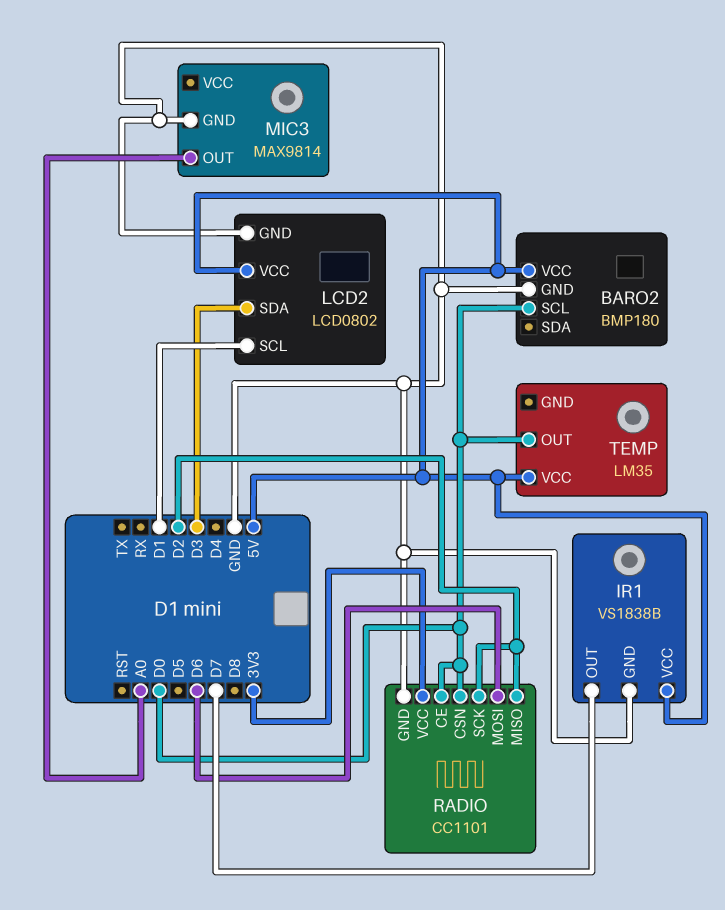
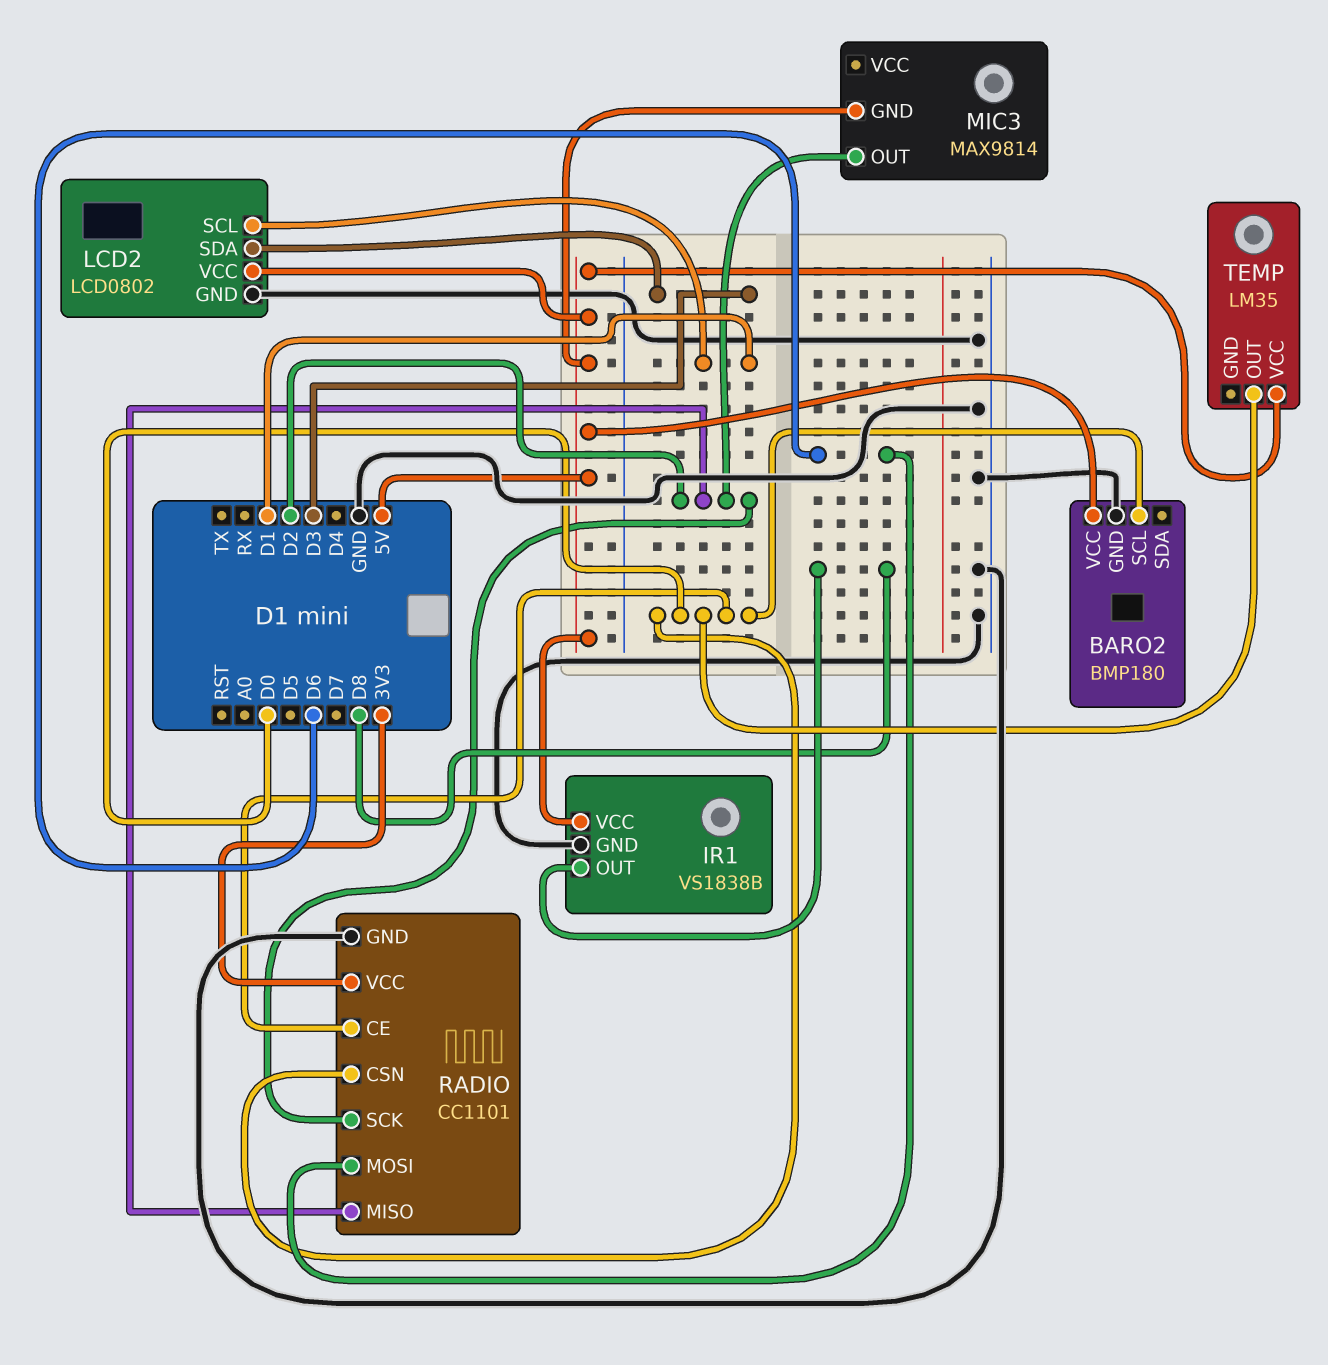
IR1 pin OUT: D7 -> D8
MIC3 pin GND: GND -> 5V
MIC3 pin OUT: A0 -> D2

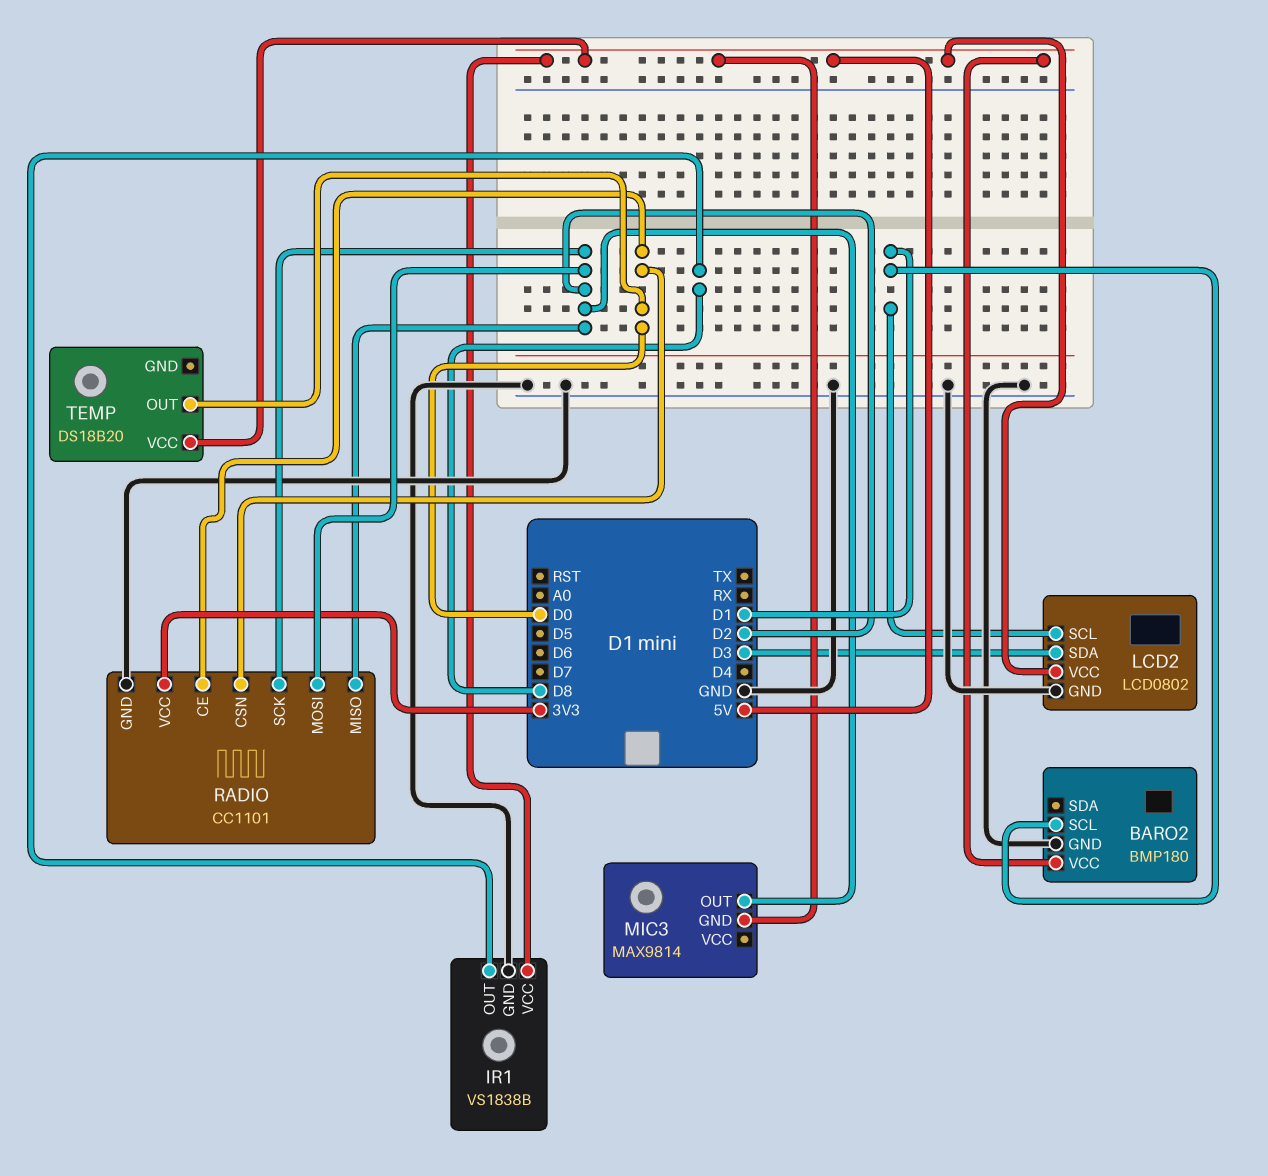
BARO2 pin SCL: D0 -> D1
RADIO pin MOSI: D6 -> D2
TEMP: LM35 -> DS18B20

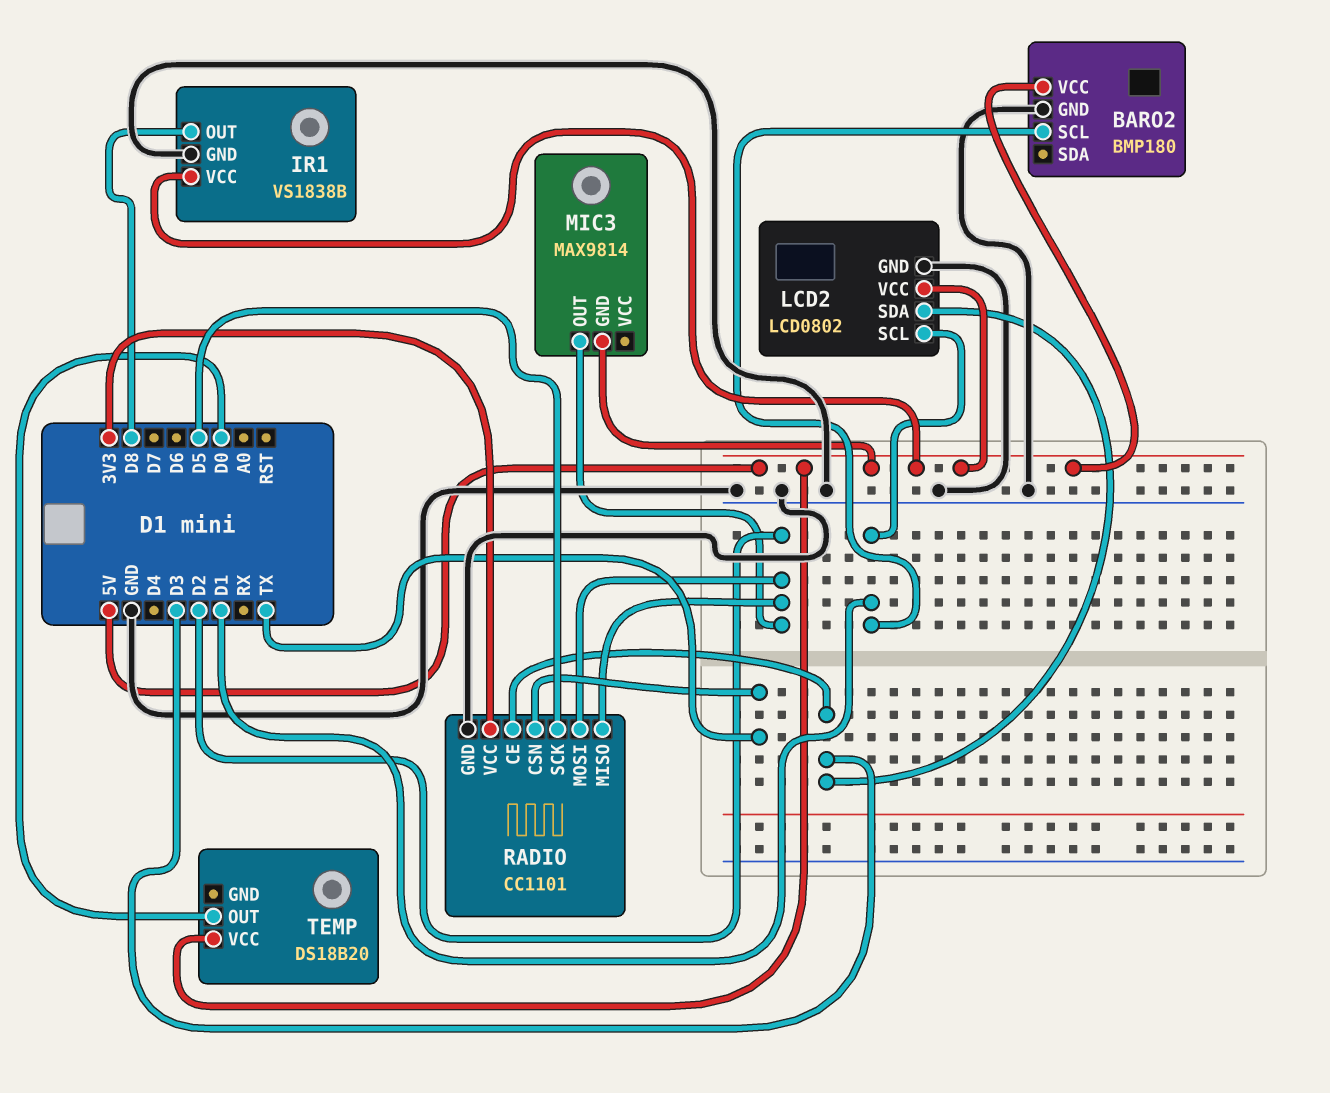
RADIO pin CE: D0 -> D3
RADIO pin CSN: D0 -> TX
RADIO pin SCK: D2 -> D5

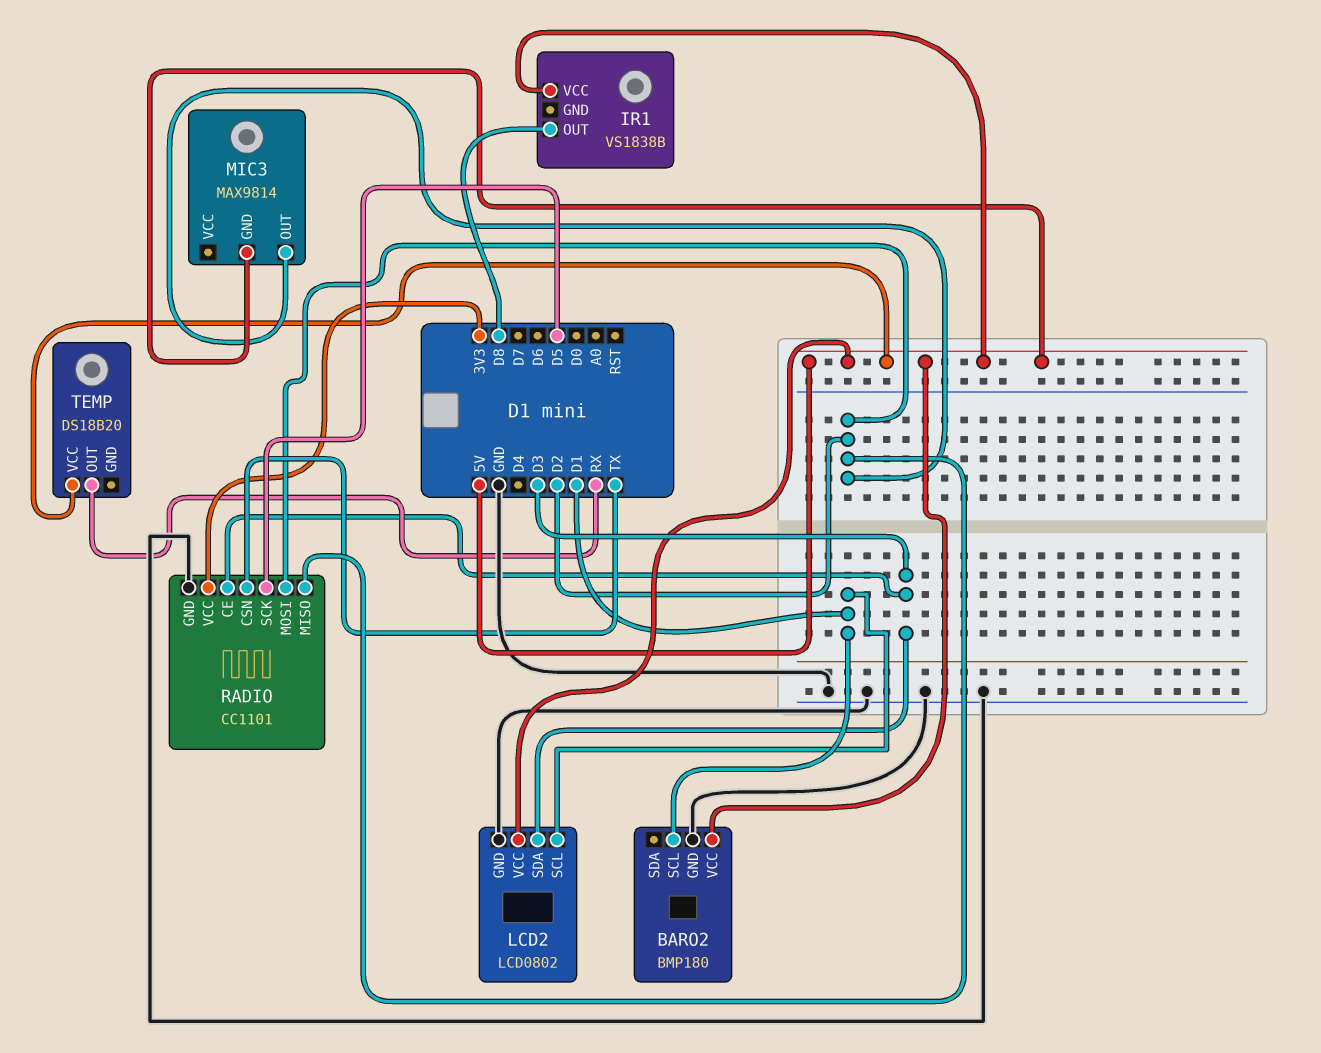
IR1 pin GND: GND -> none
TEMP pin OUT: D0 -> RX

